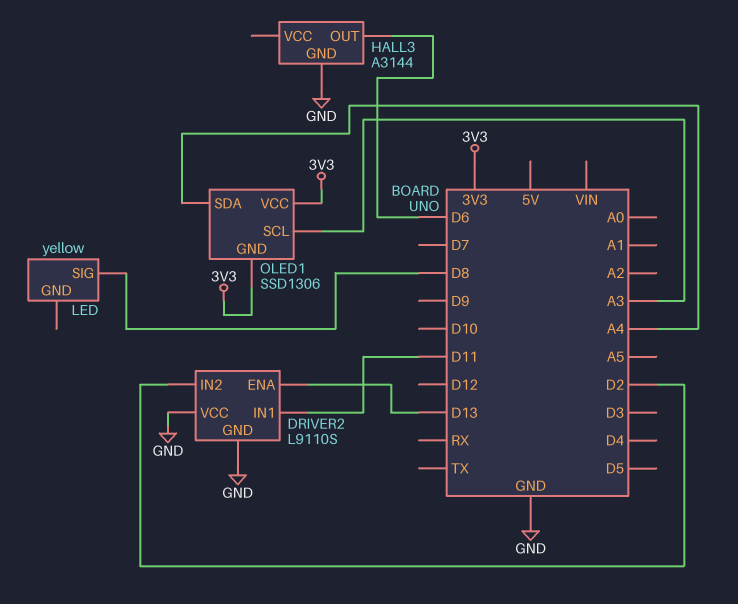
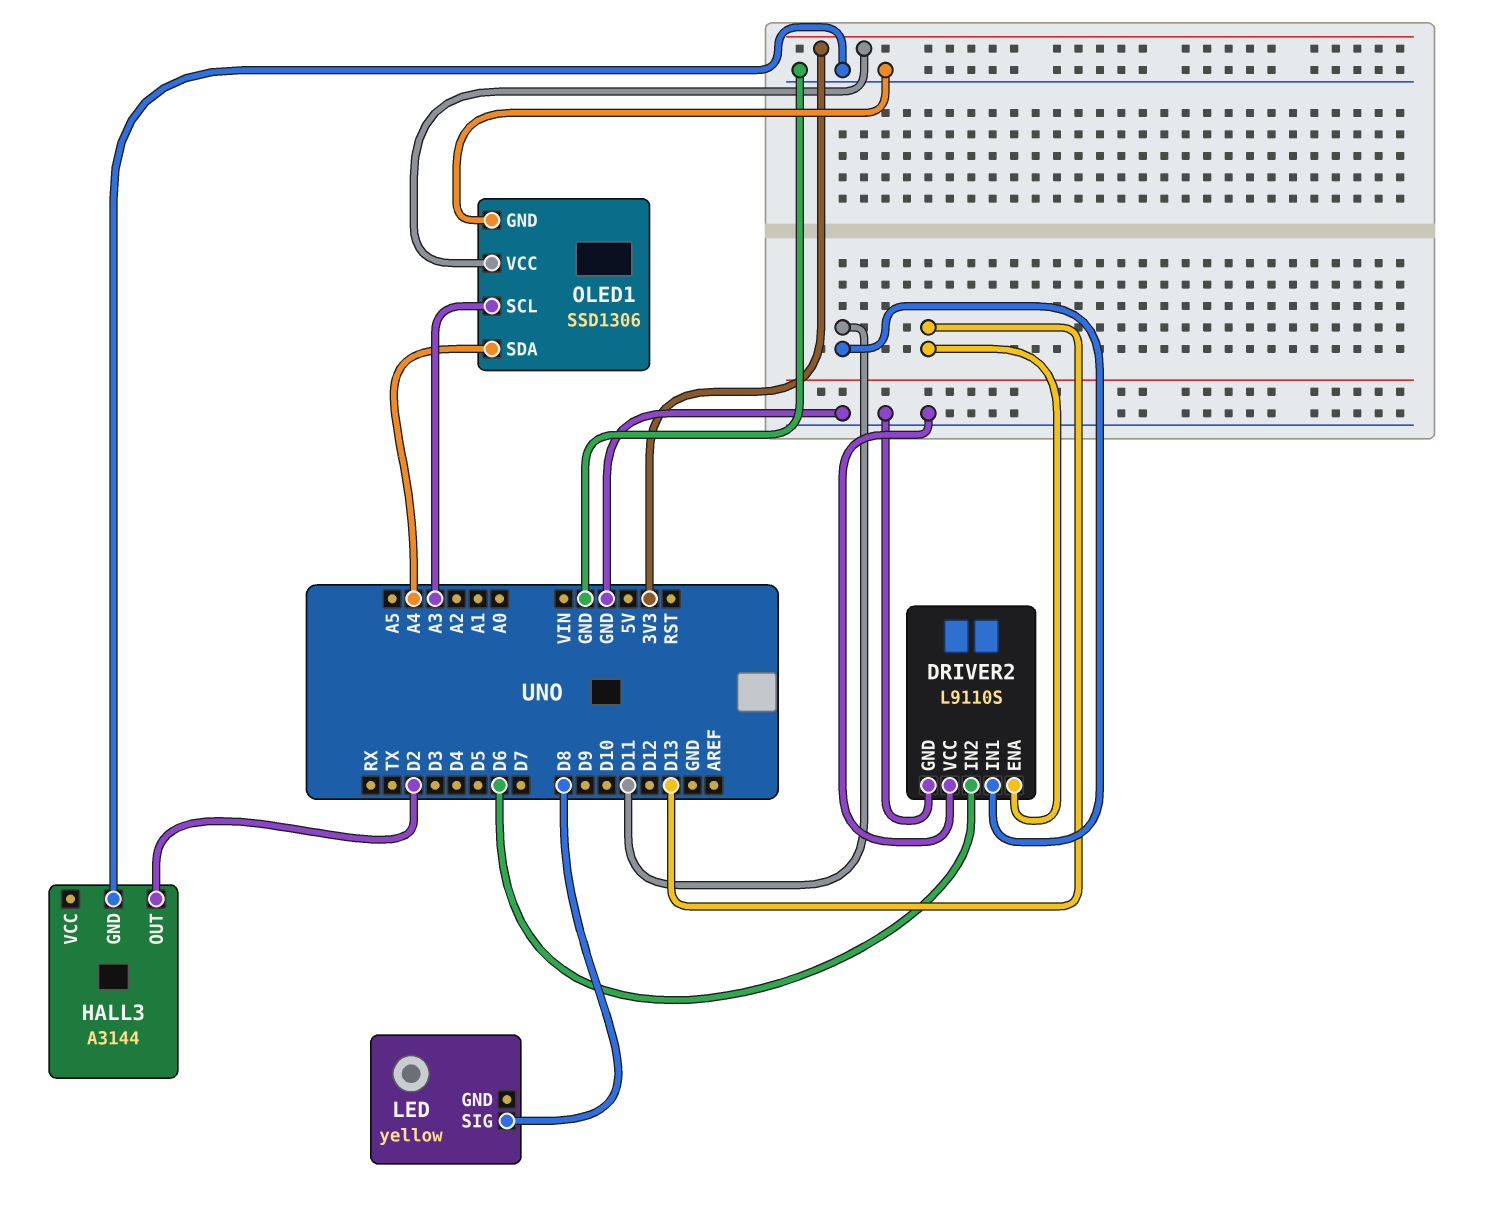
DRIVER2 pin IN2: D2 -> D6
HALL3 pin OUT: D6 -> D2
OLED1 pin GND: 3V3 -> GND

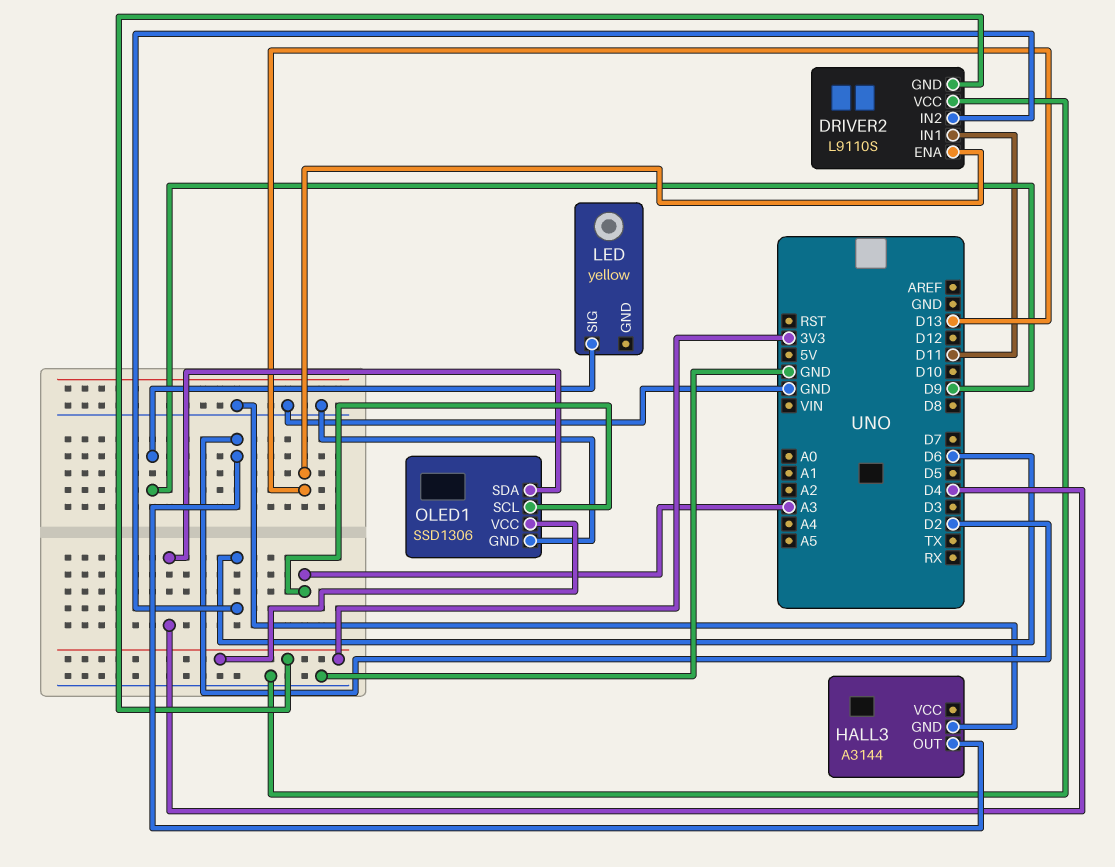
DRIVER2 pin GND: GND -> 3V3
LED pin SIG: D8 -> D9
OLED1 pin SDA: A4 -> D4

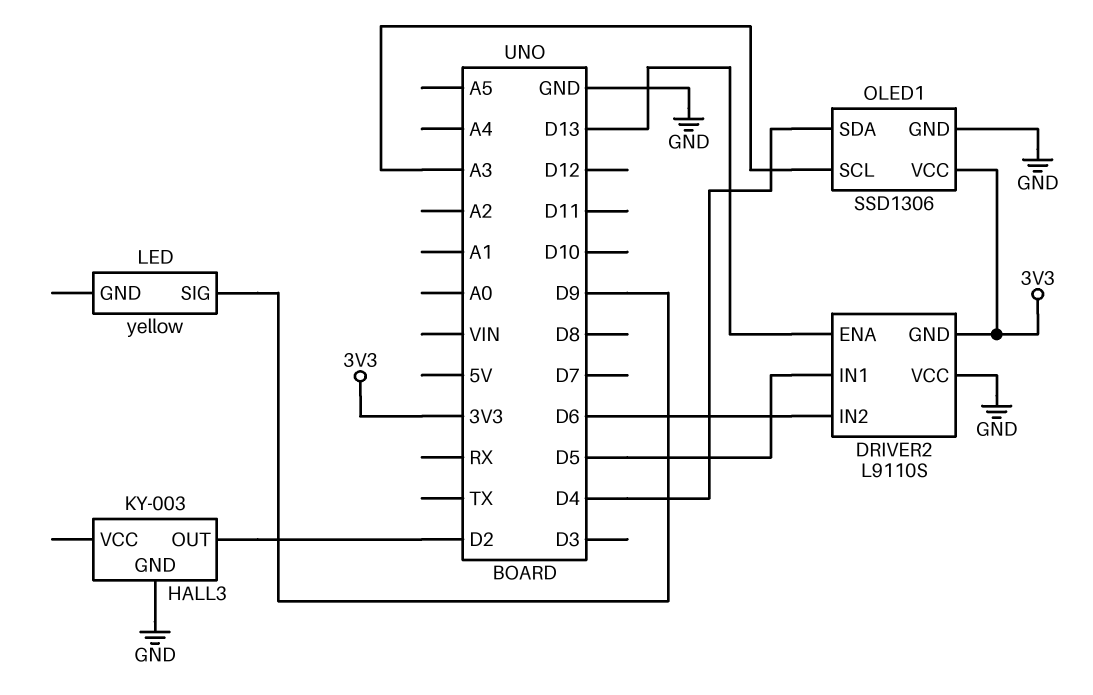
DRIVER2 pin IN1: D11 -> D5
HALL3: A3144 -> KY-003

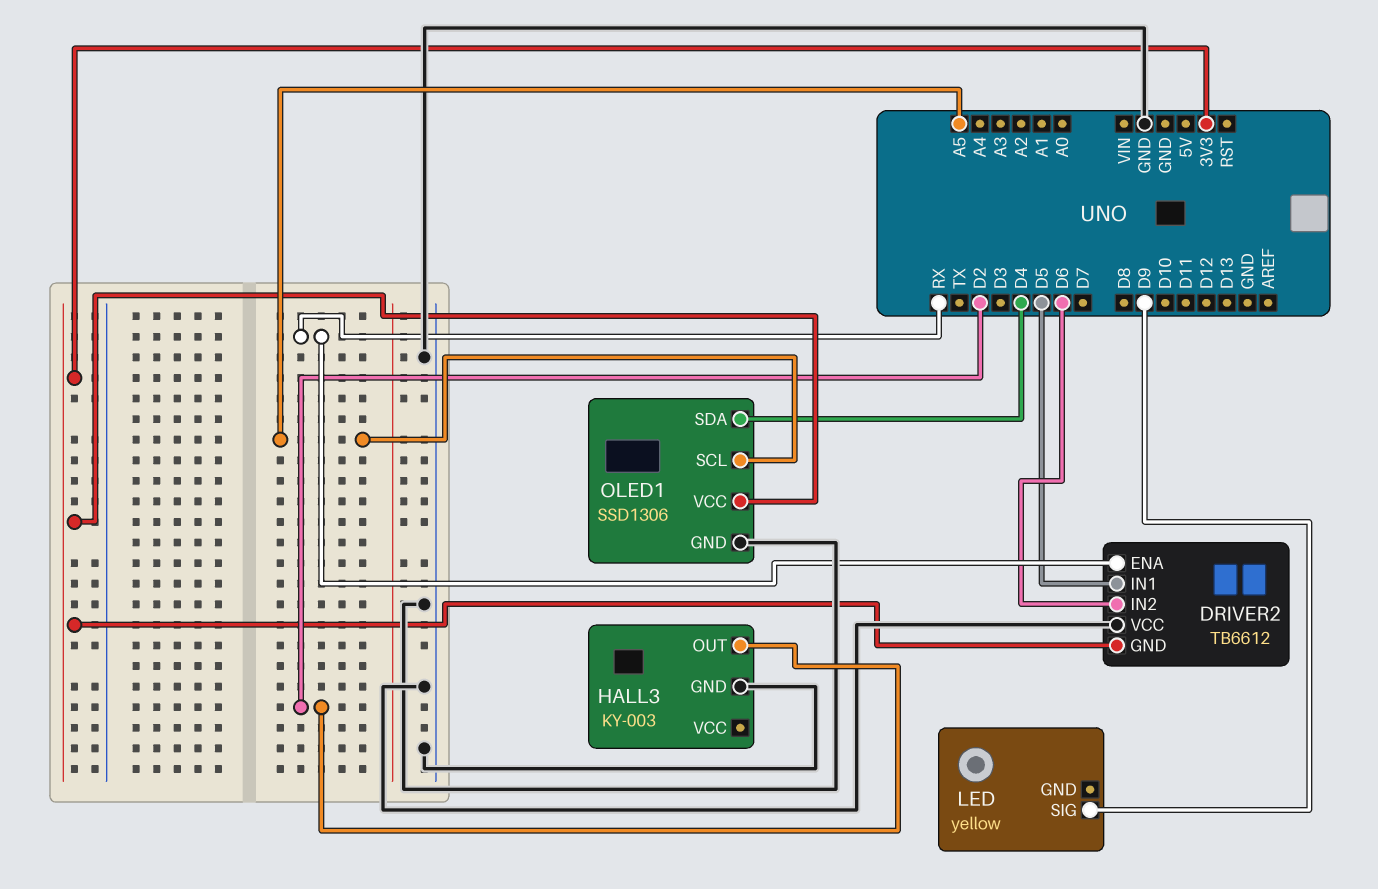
DRIVER2: L9110S -> TB6612
DRIVER2 pin ENA: D13 -> RX
OLED1 pin SCL: A3 -> A5

